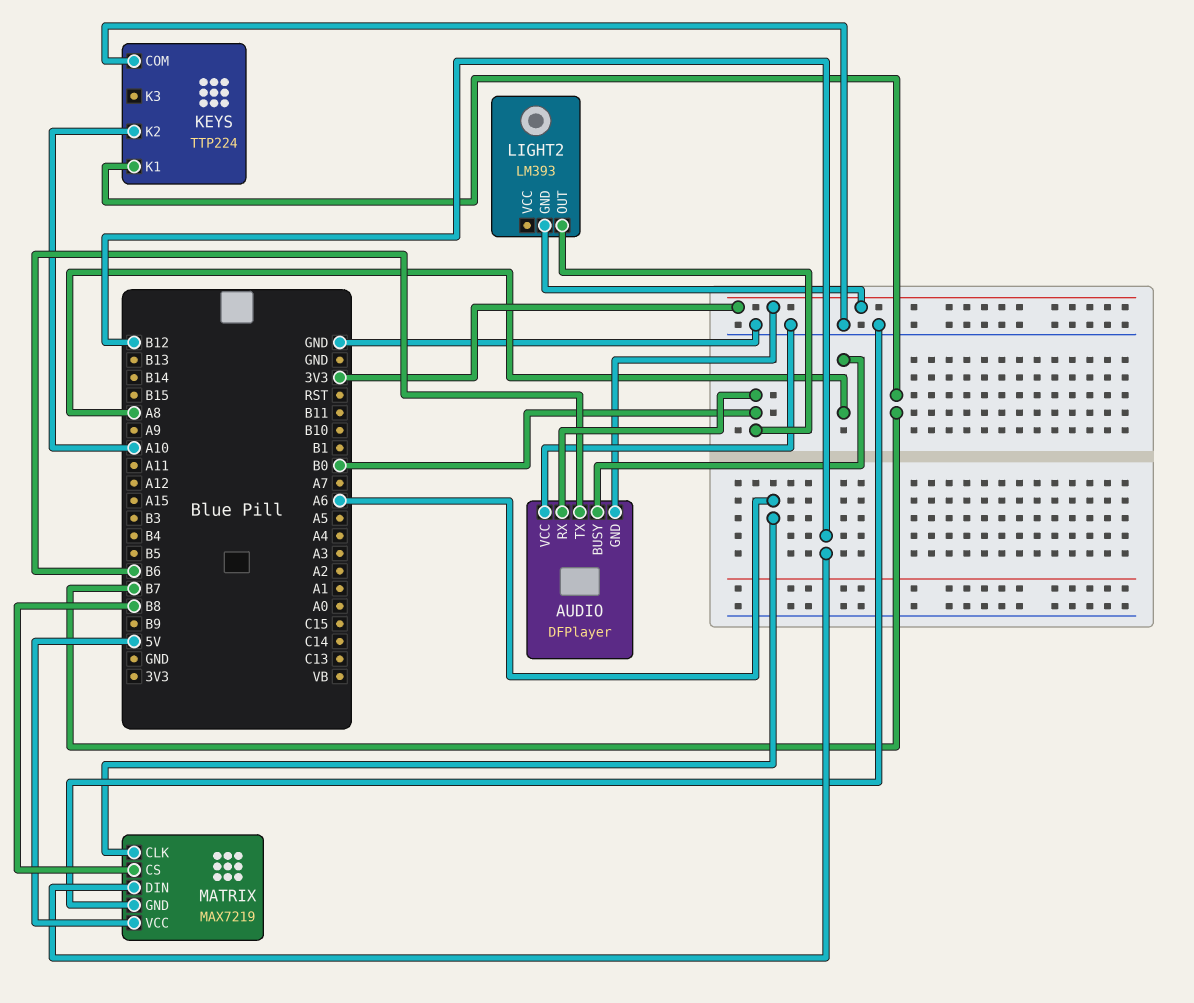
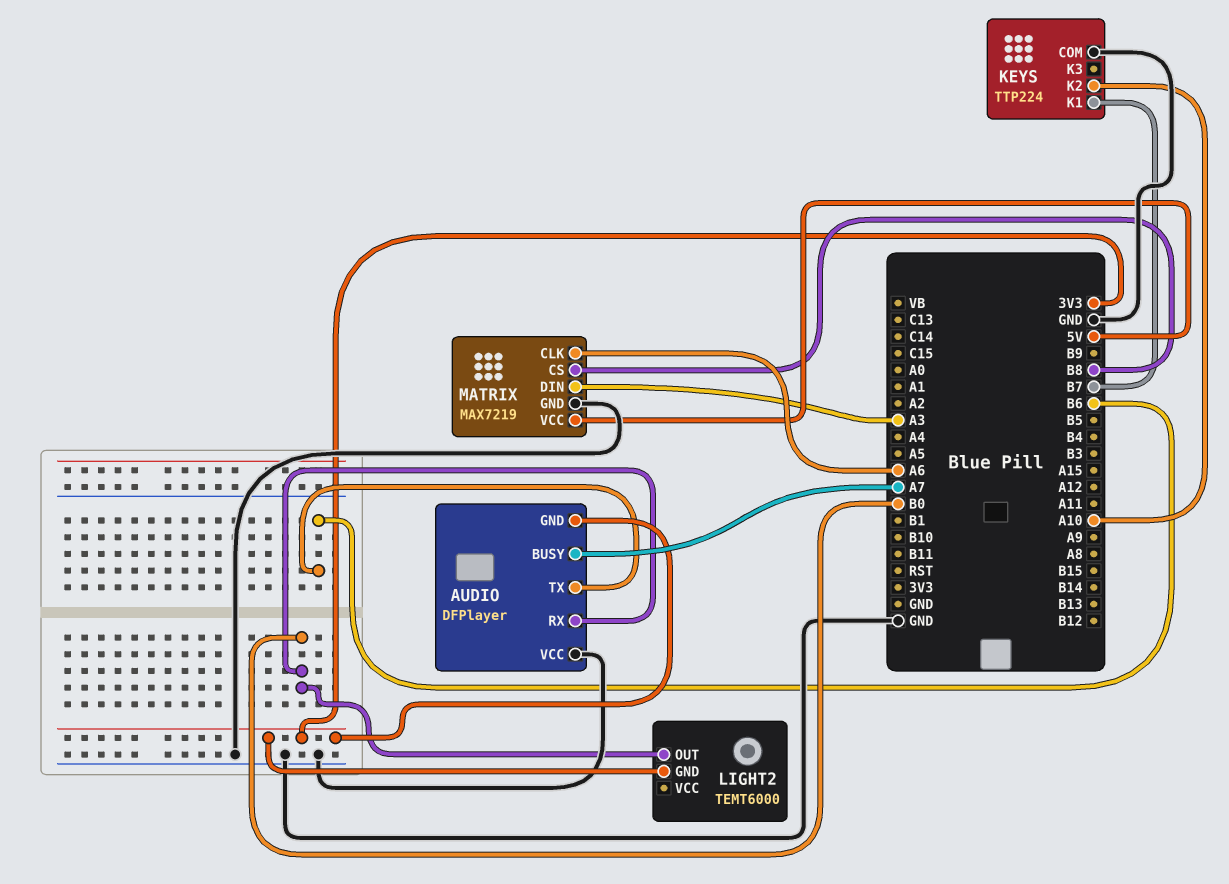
AUDIO pin BUSY: A8 -> A7
LIGHT2: LM393 -> TEMT6000
MATRIX pin DIN: B12 -> A3

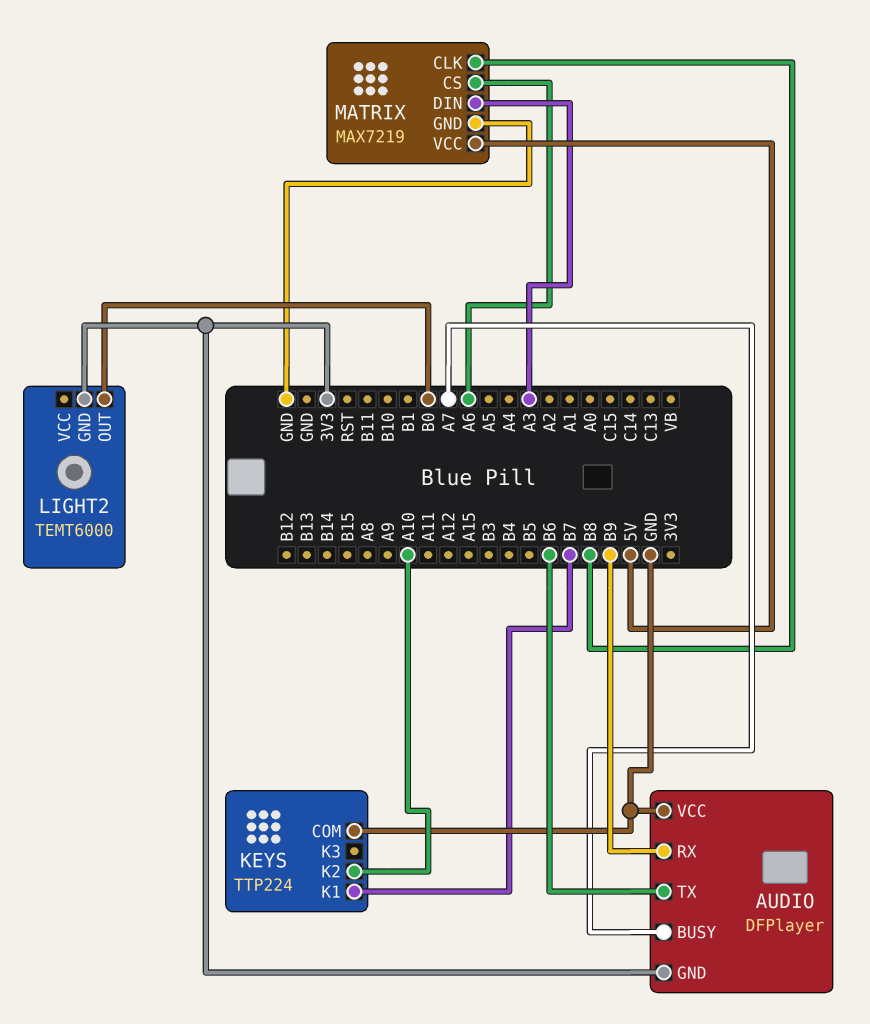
AUDIO pin RX: B0 -> B9
MATRIX pin CLK: A6 -> B8
MATRIX pin CS: B8 -> A6

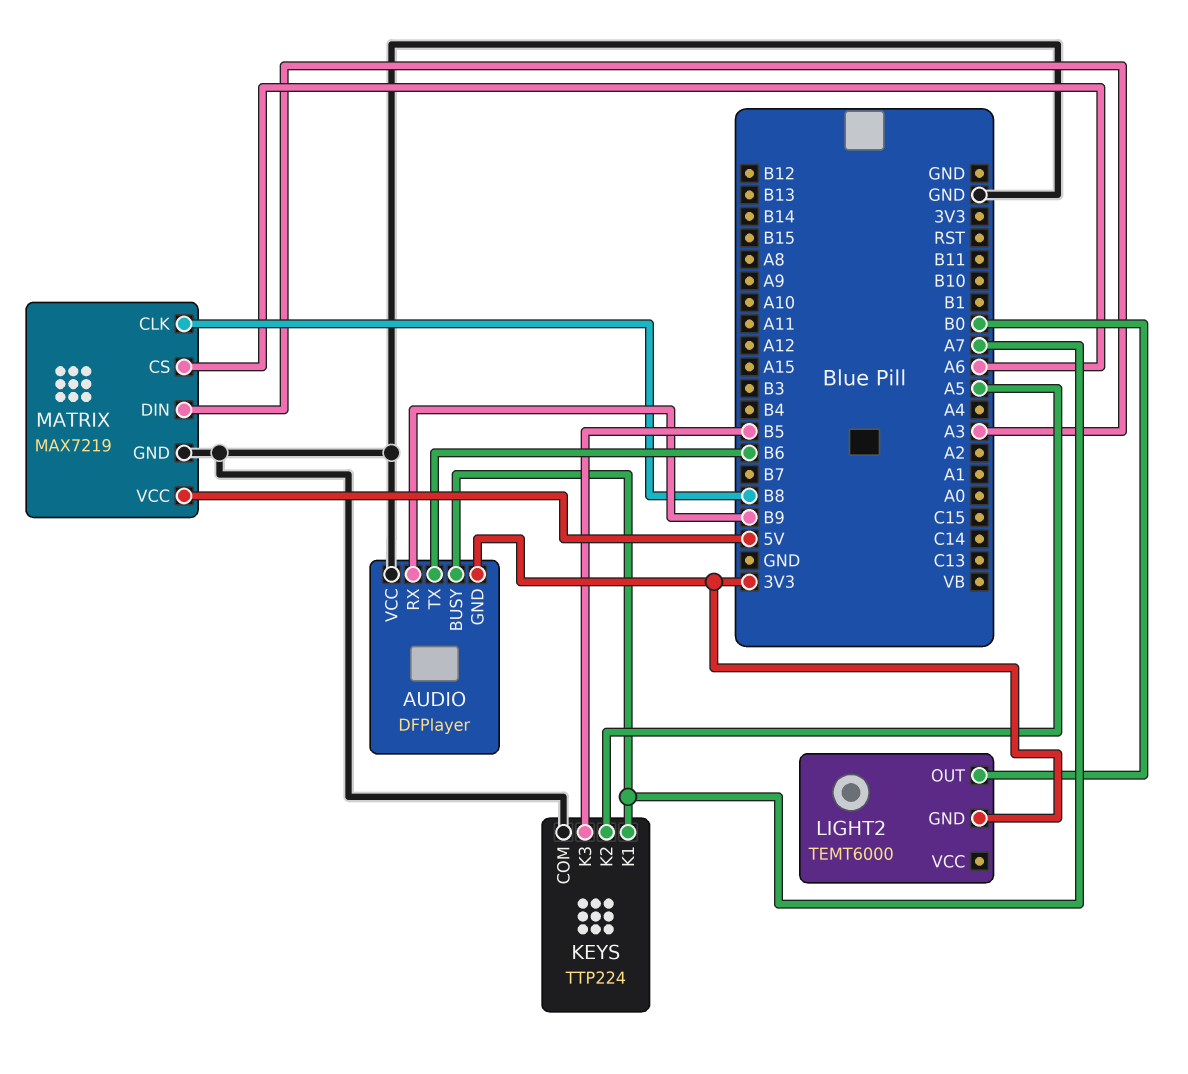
KEYS pin K1: B7 -> A7
KEYS pin K2: A10 -> A5
KEYS pin K3: none -> B5

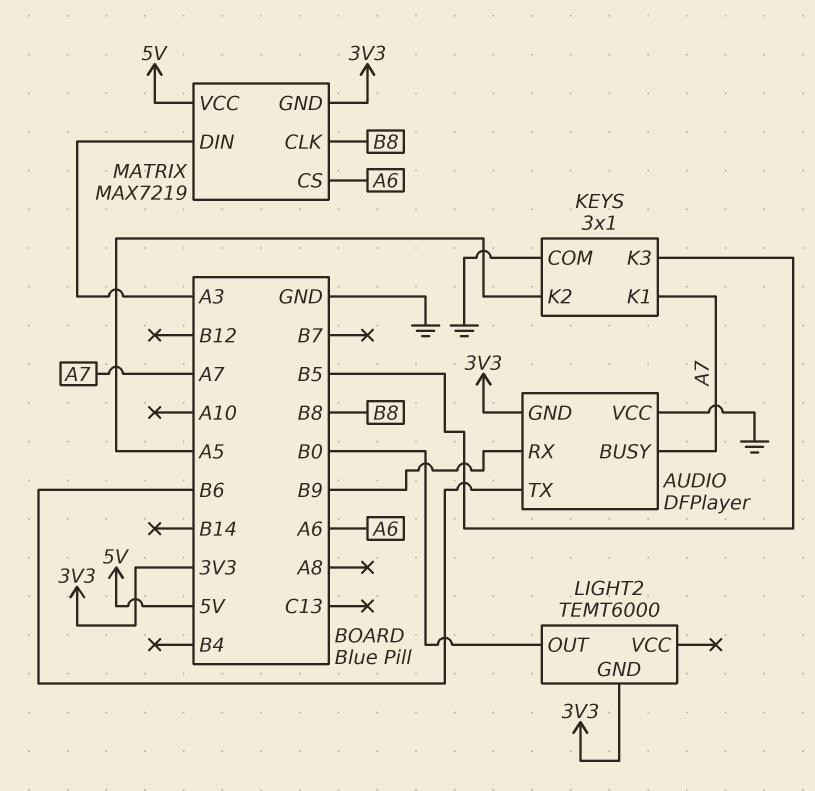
KEYS: TTP224 -> 3x1
MATRIX pin GND: GND -> 3V3

